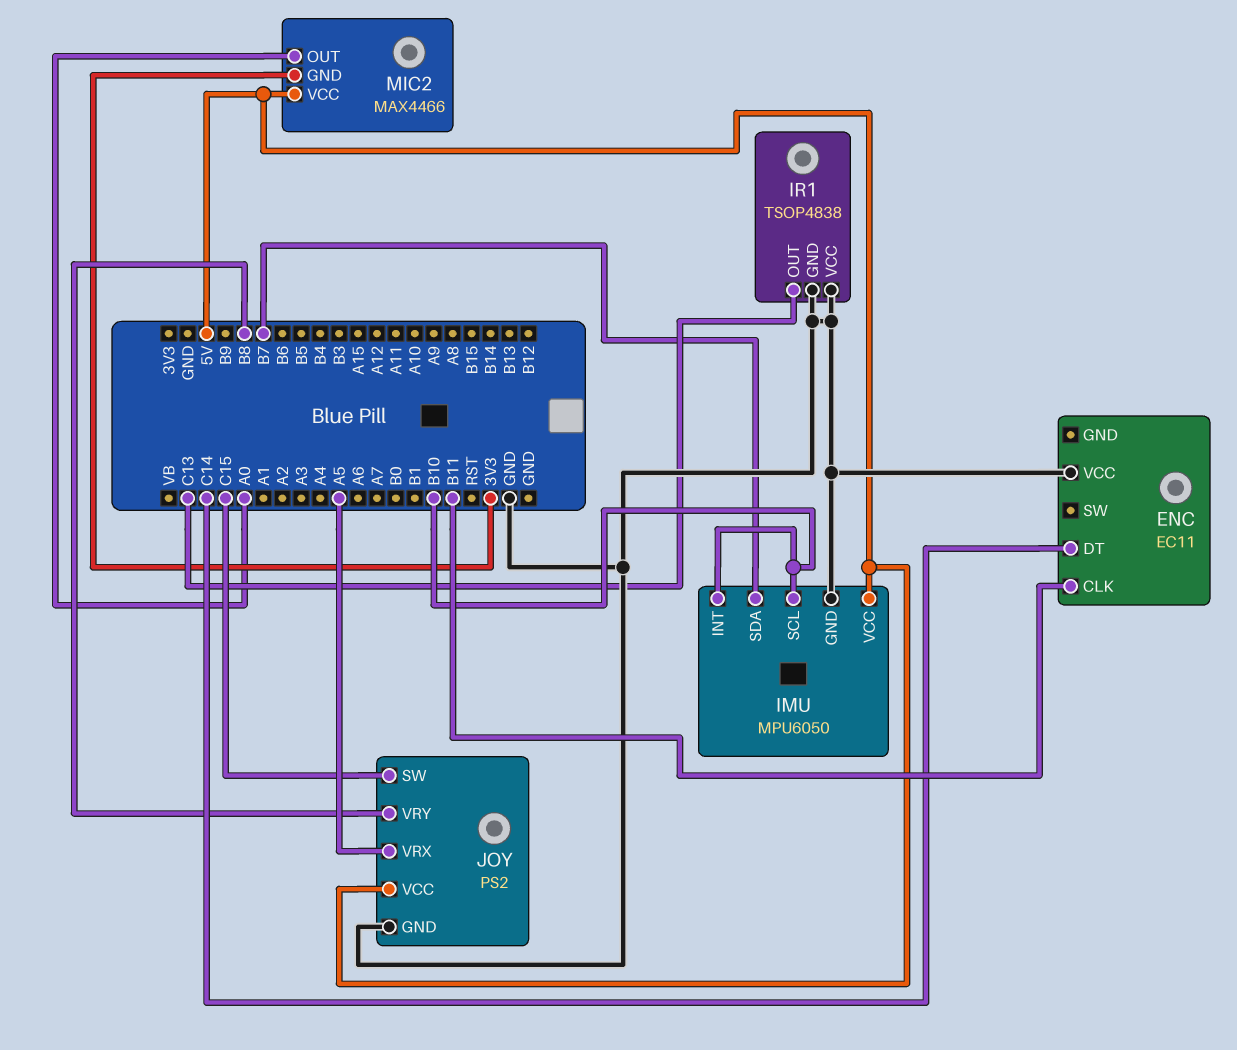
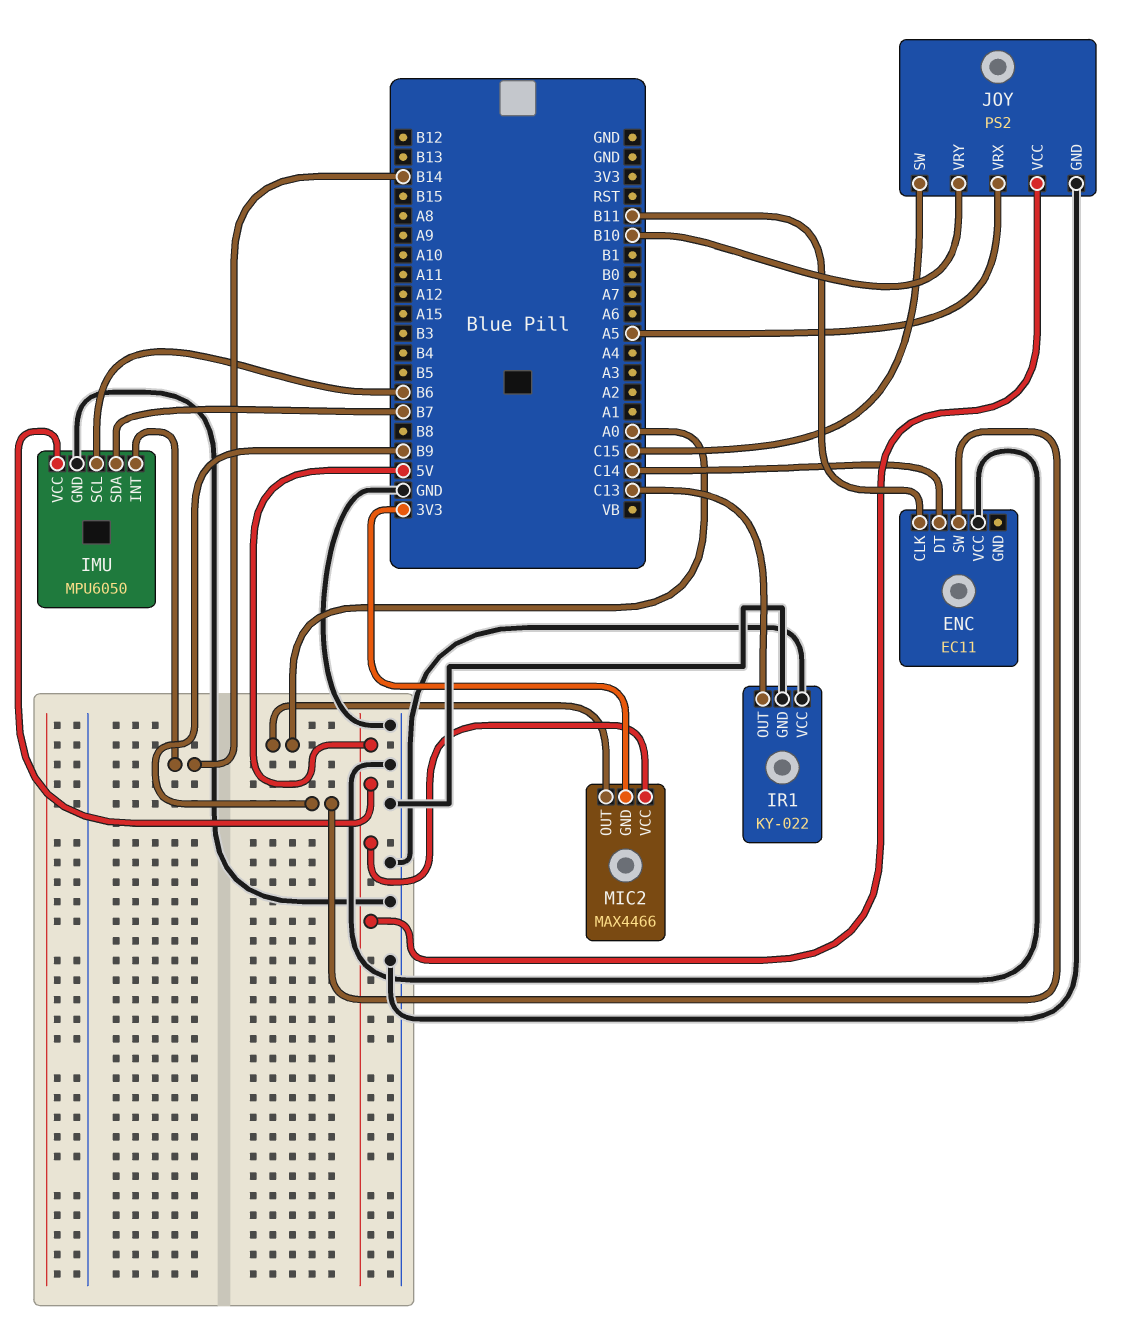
ENC pin SW: none -> B9
IMU pin INT: B10 -> B14
IMU pin SCL: B10 -> B6
IR1: TSOP4838 -> KY-022
JOY pin VRY: B8 -> B10

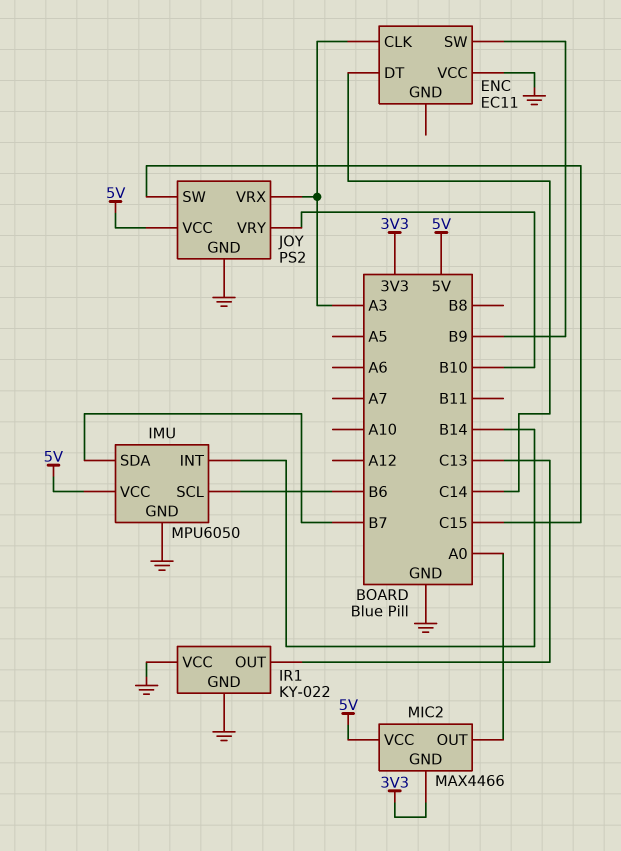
ENC pin CLK: B11 -> A3
JOY pin VRX: A5 -> A3

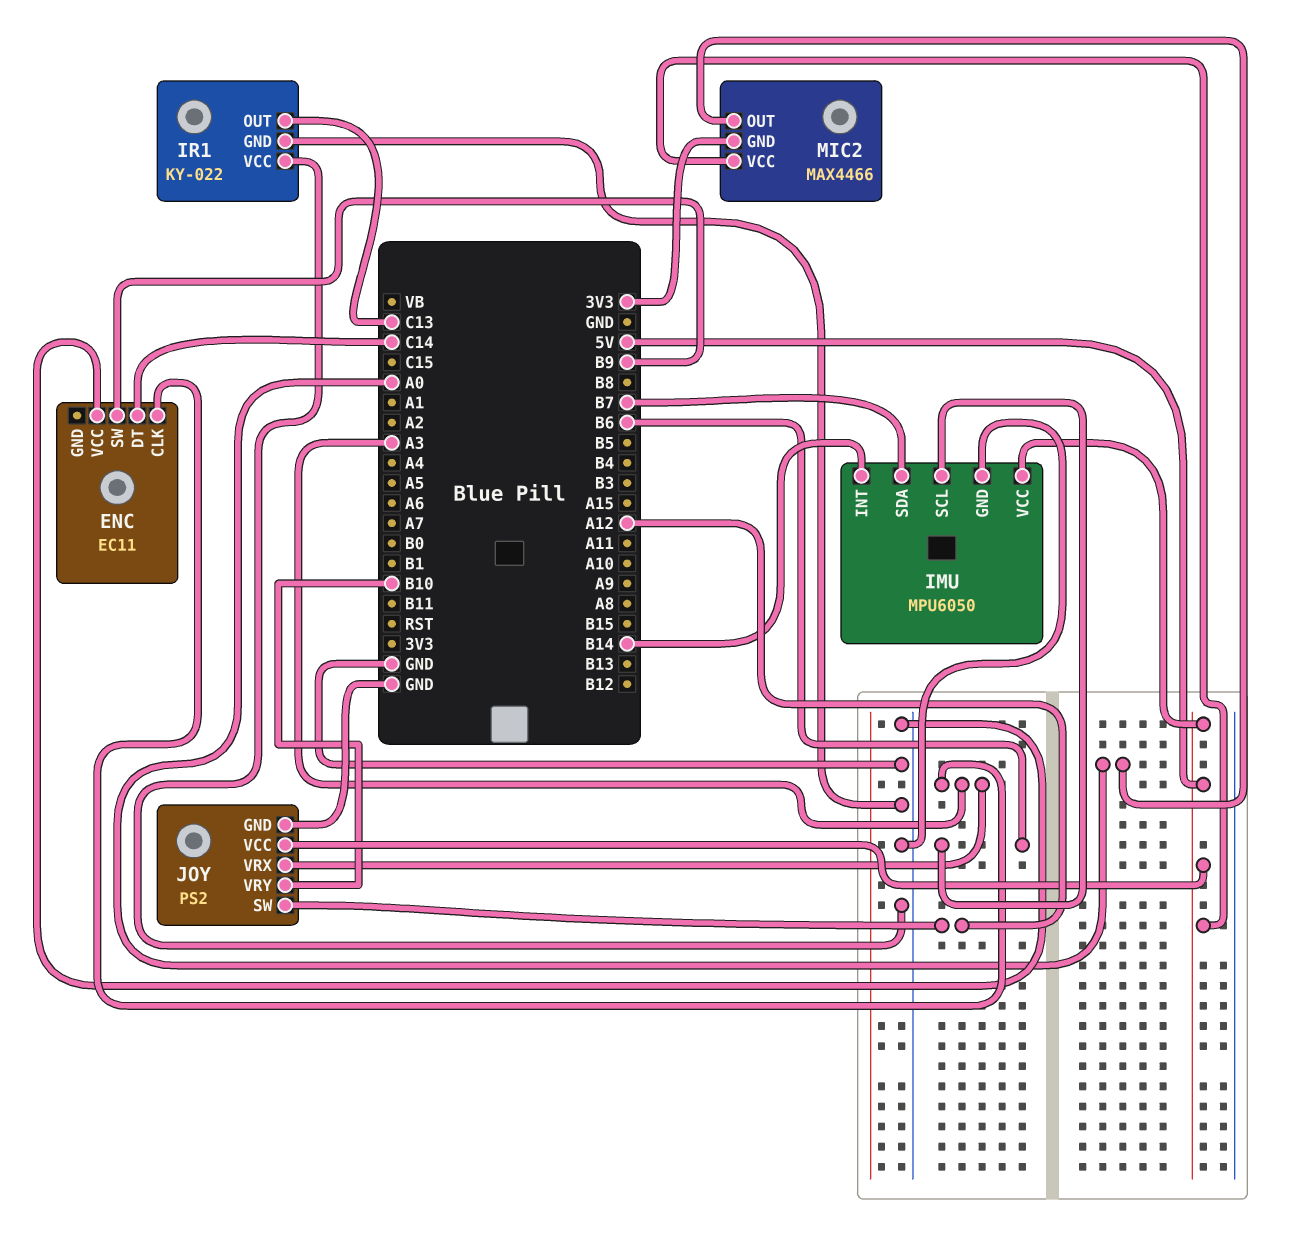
JOY pin SW: C15 -> A12

